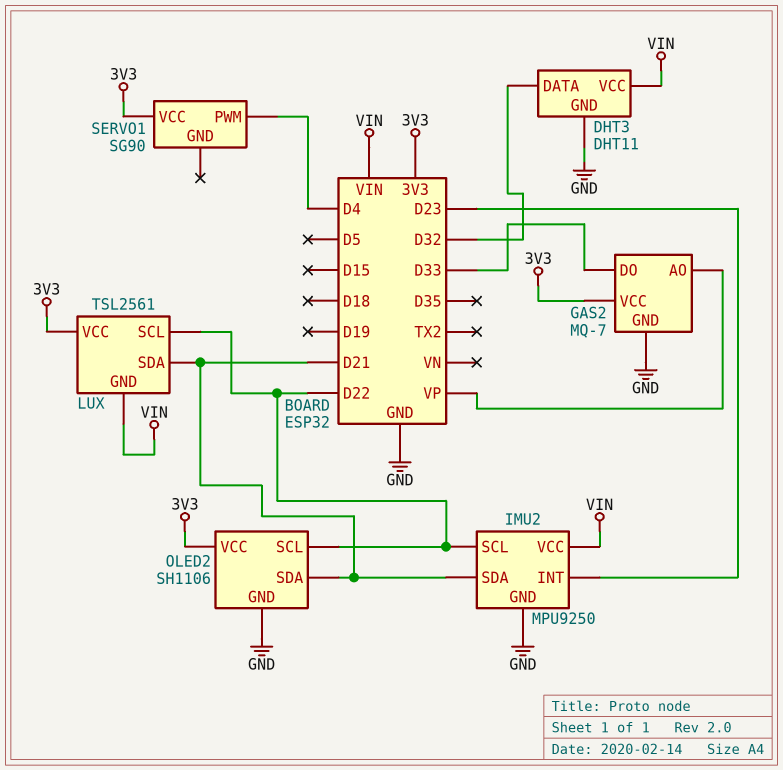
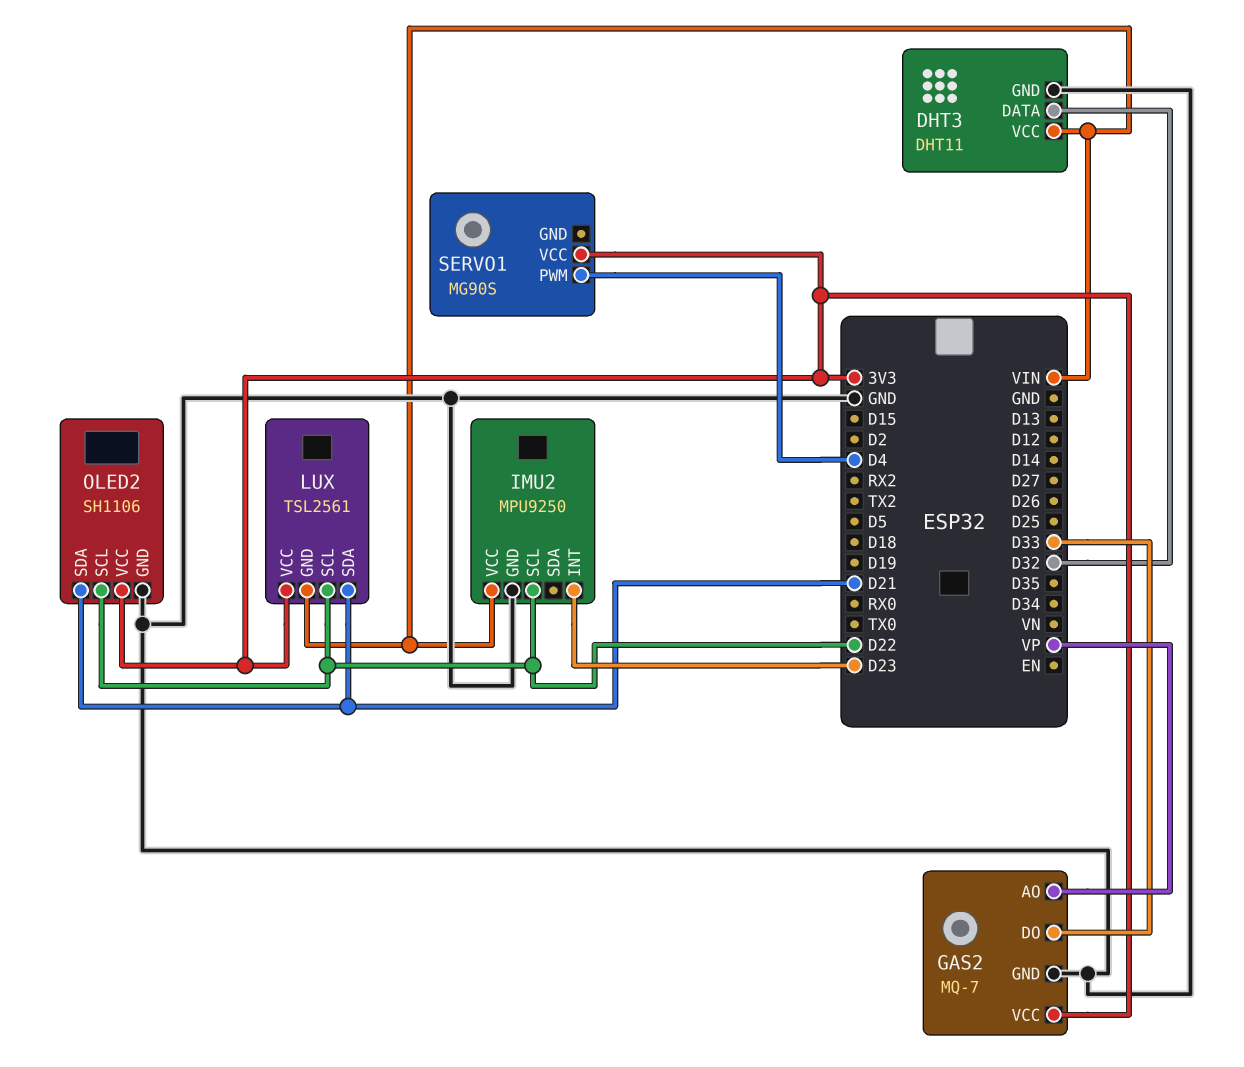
IMU2 pin SDA: D21 -> none
SERVO1: SG90 -> MG90S

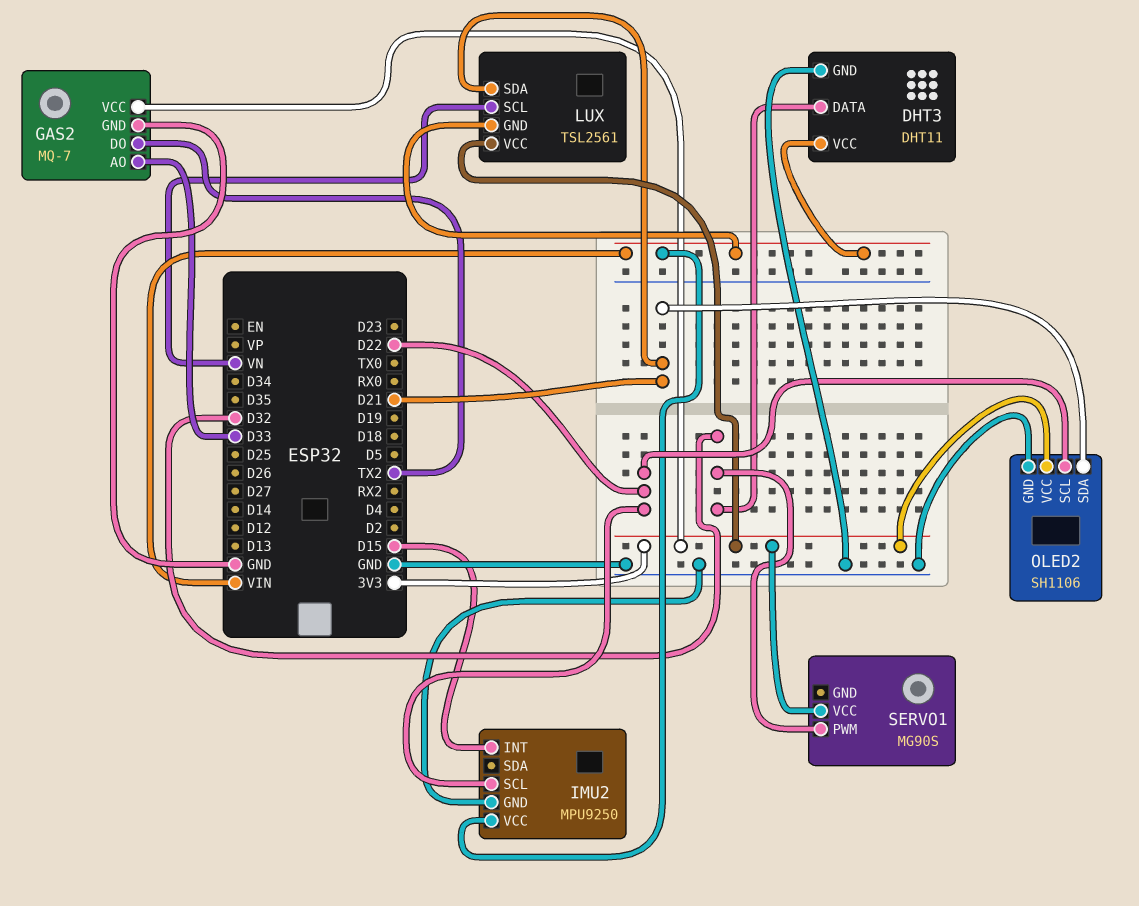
GAS2 pin AO: VP -> D33
GAS2 pin DO: D33 -> TX2
IMU2 pin INT: D23 -> D15
LUX pin SCL: D22 -> VN
SERVO1 pin PWM: D4 -> D32

